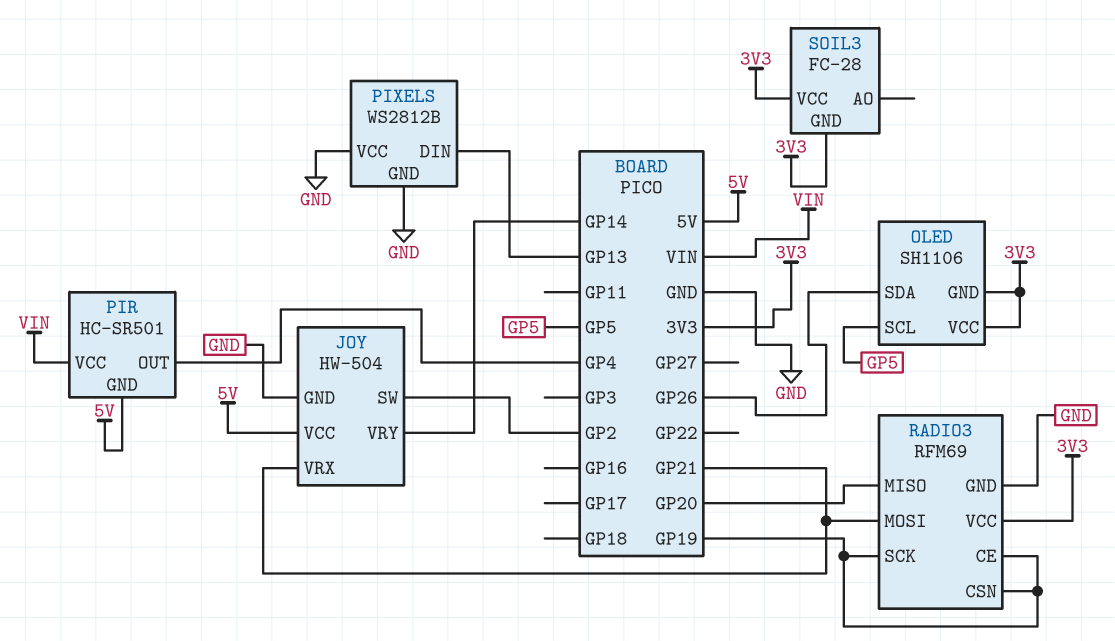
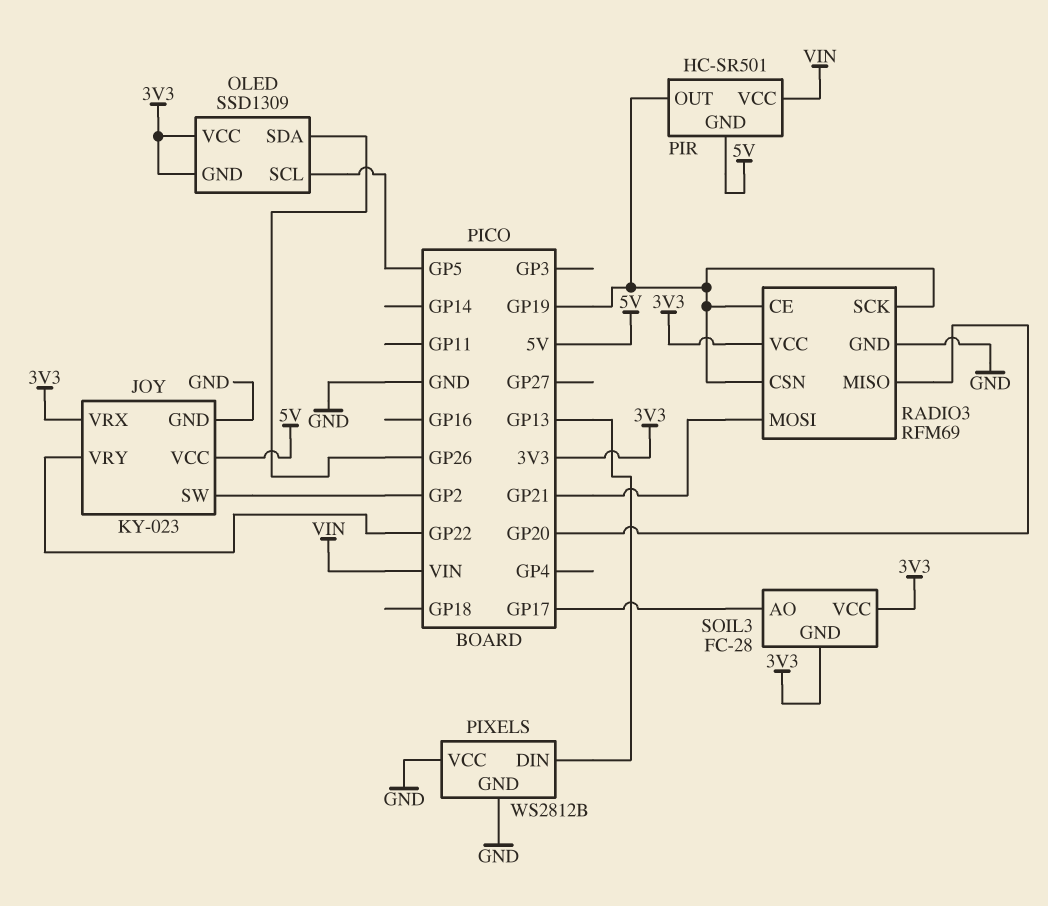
JOY: HW-504 -> KY-023
JOY pin VRX: GP21 -> 3V3
JOY pin VRY: GP14 -> GP22
OLED: SH1106 -> SSD1309
PIR pin OUT: GP4 -> GP19
SOIL3 pin AO: none -> GP17

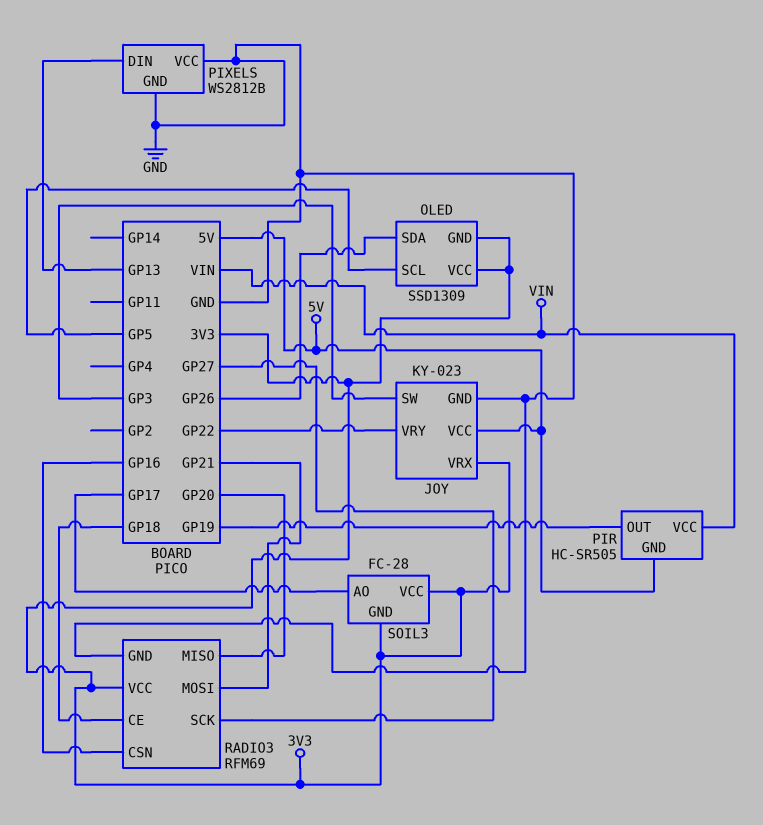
JOY pin SW: GP2 -> GP3
PIR: HC-SR501 -> HC-SR505
RADIO3 pin CE: GP19 -> GP18
RADIO3 pin CSN: GP19 -> GP16
RADIO3 pin SCK: GP19 -> GP27

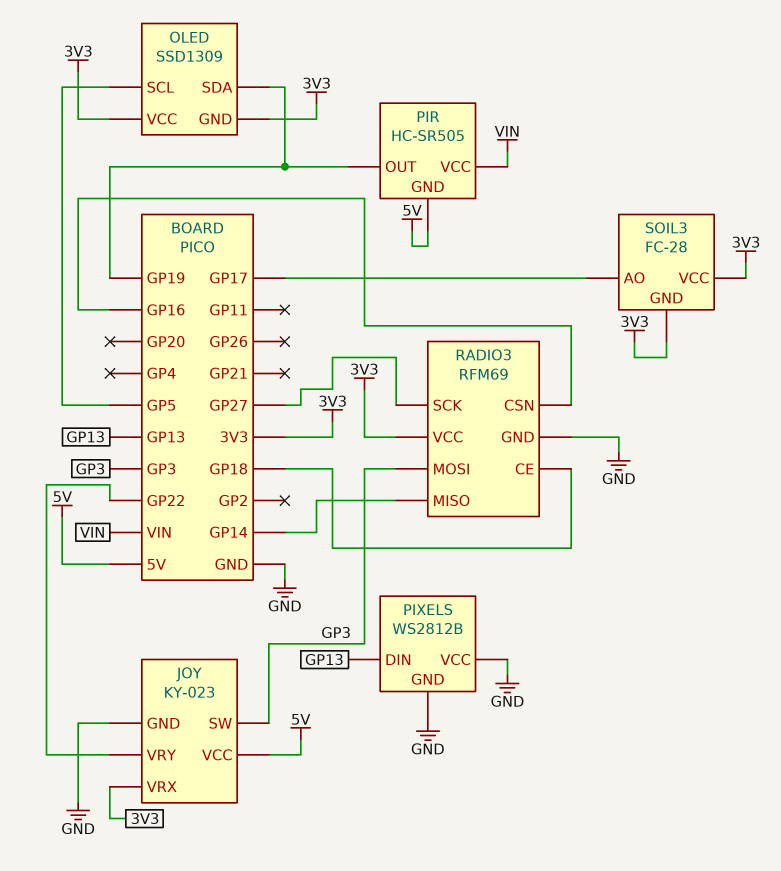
OLED pin SDA: GP26 -> GP19
RADIO3 pin MISO: GP20 -> GP14
RADIO3 pin MOSI: GP21 -> GP3

